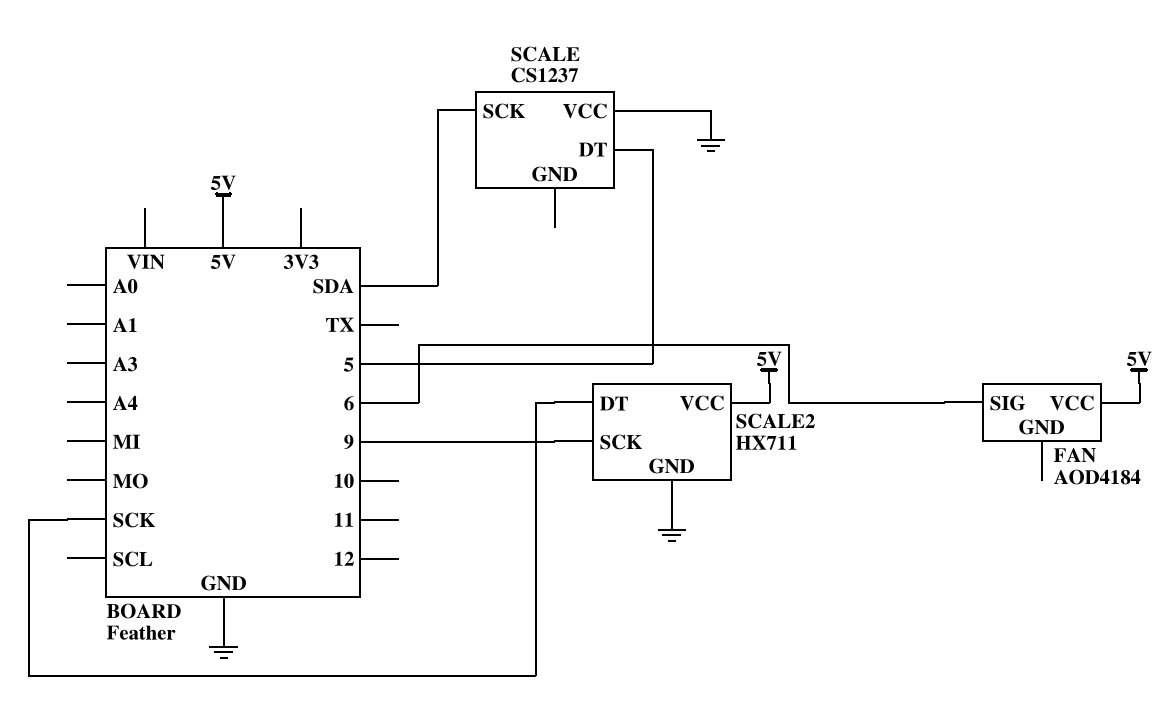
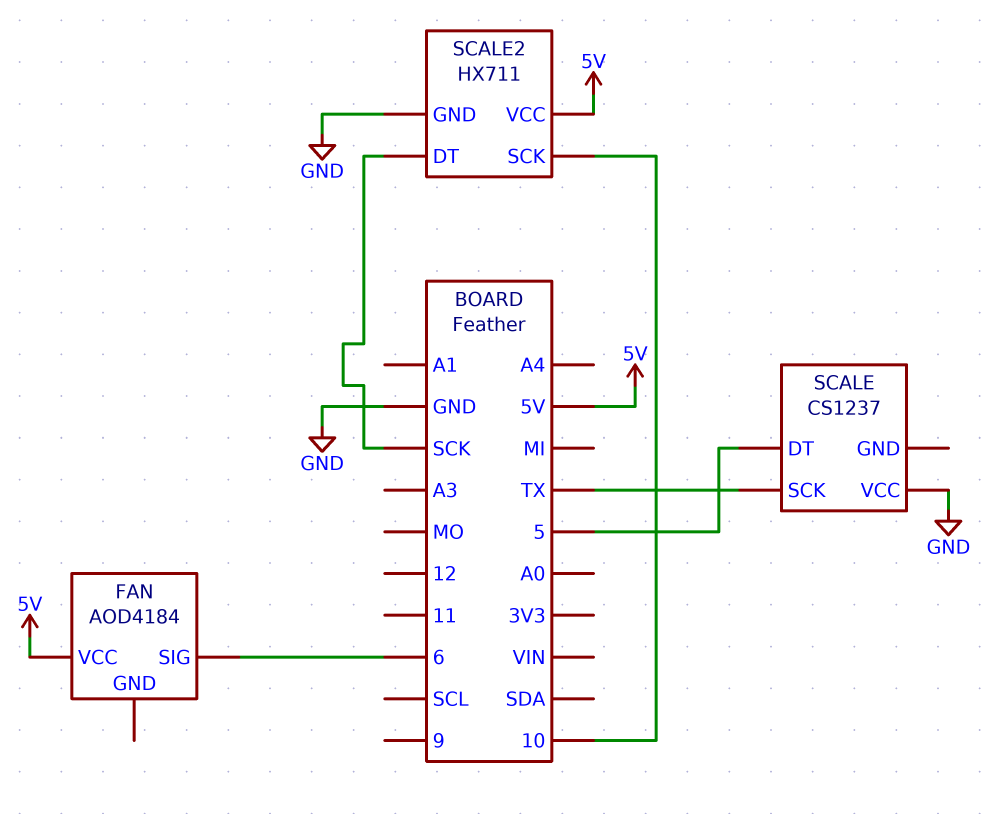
SCALE pin SCK: SDA -> TX
SCALE2 pin SCK: 9 -> 10

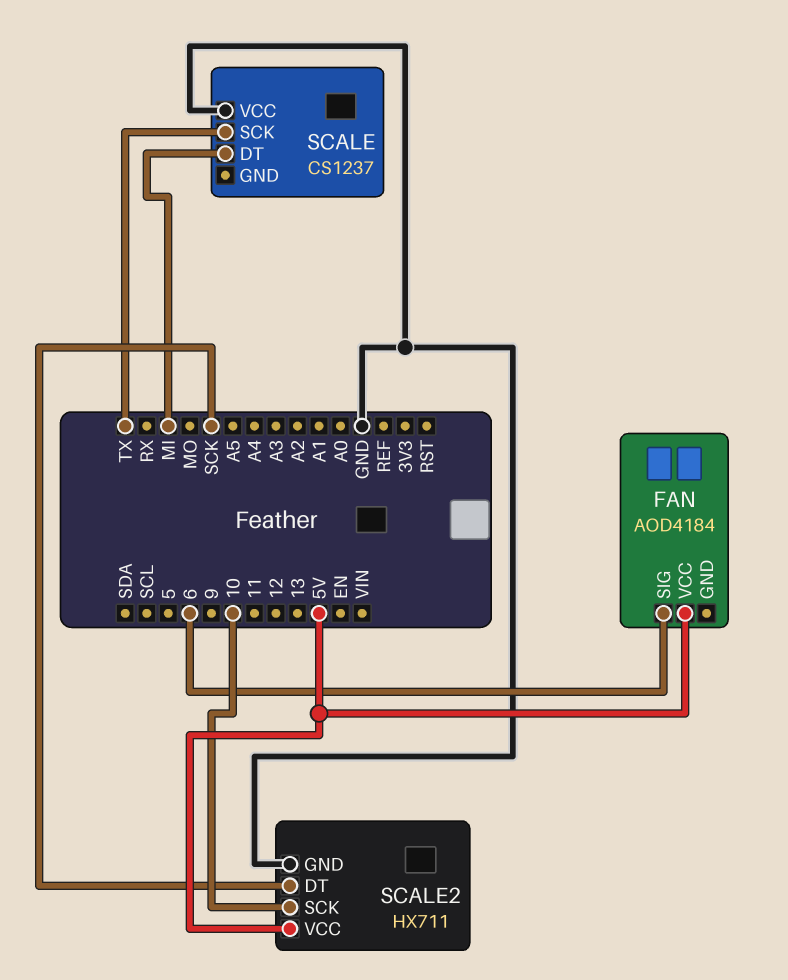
SCALE pin DT: 5 -> MI

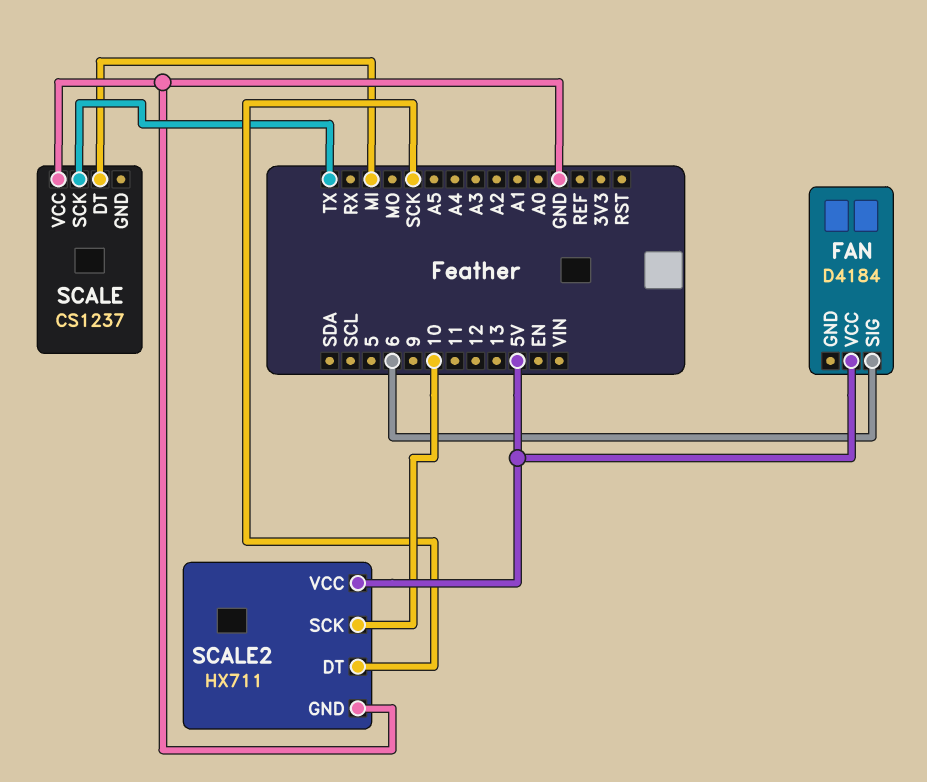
FAN: AOD4184 -> D4184

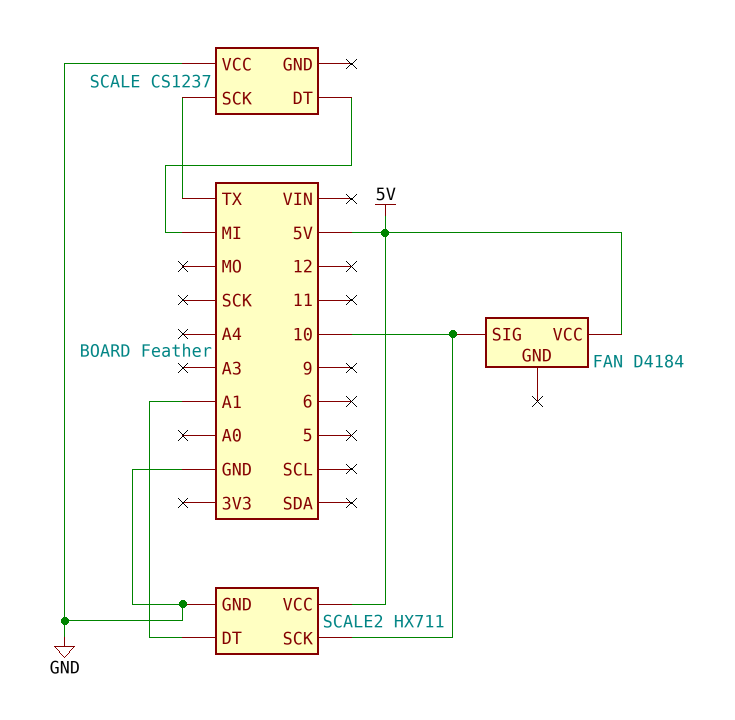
FAN pin SIG: 6 -> 10
SCALE2 pin DT: SCK -> A1

